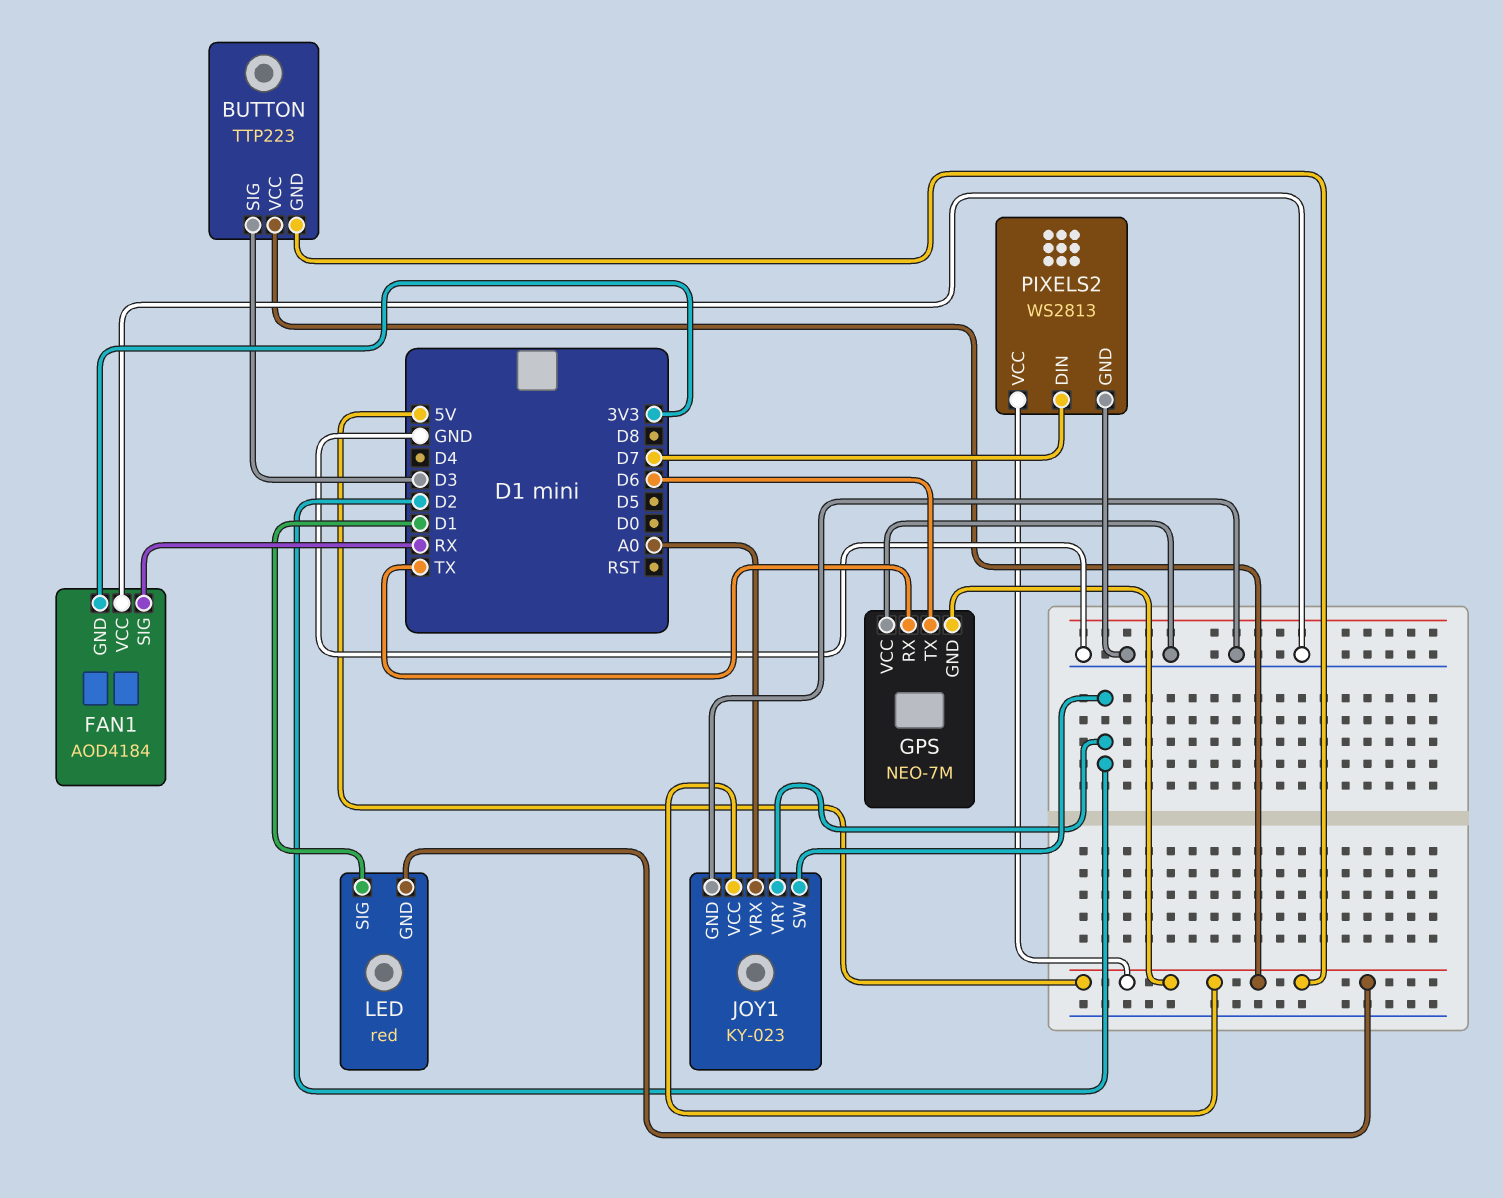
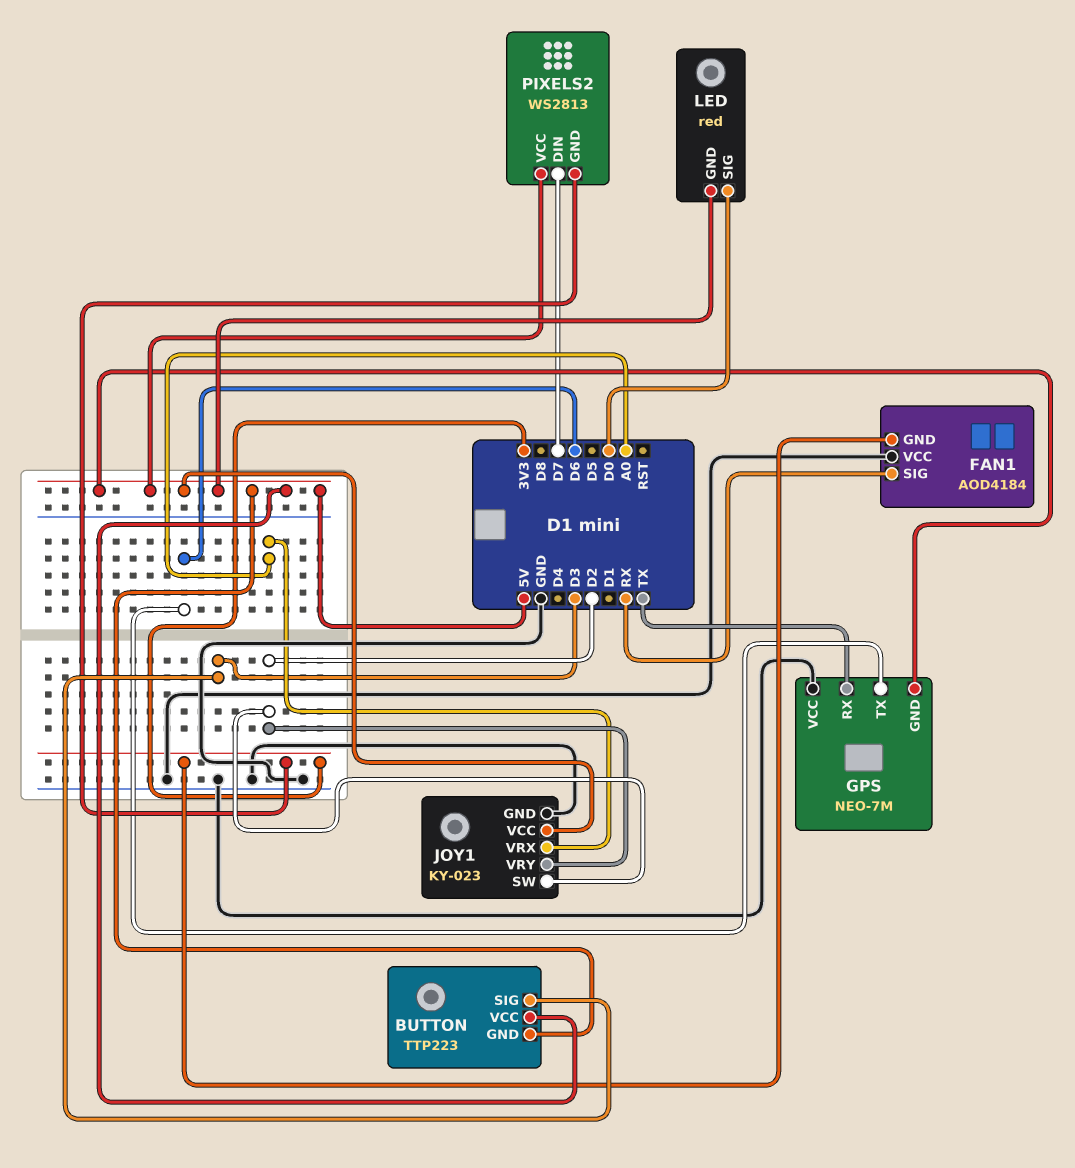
LED pin SIG: D1 -> D0
PIXELS2 pin GND: GND -> 3V3

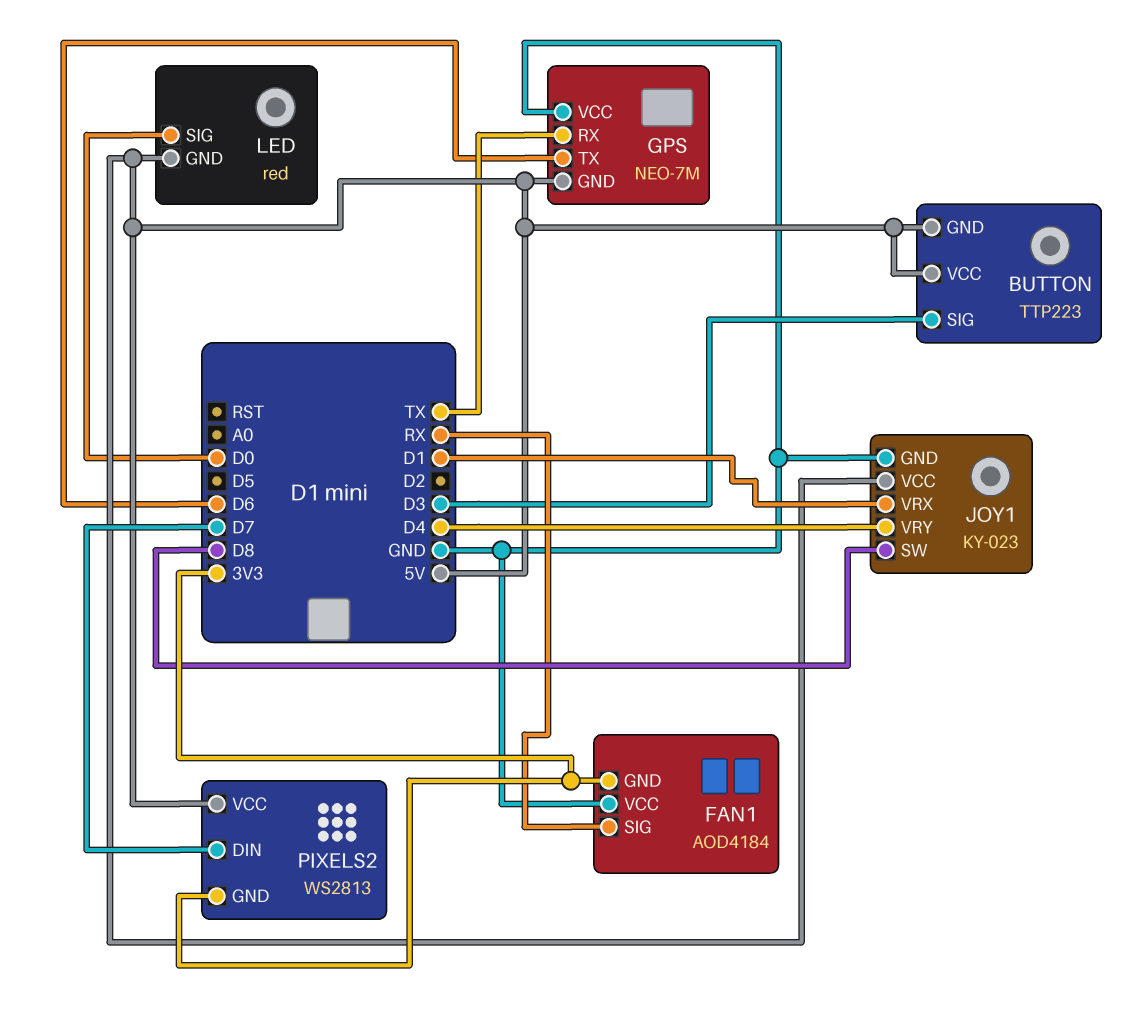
JOY1 pin SW: D2 -> D8
JOY1 pin VRX: A0 -> D1
JOY1 pin VRY: D2 -> D4

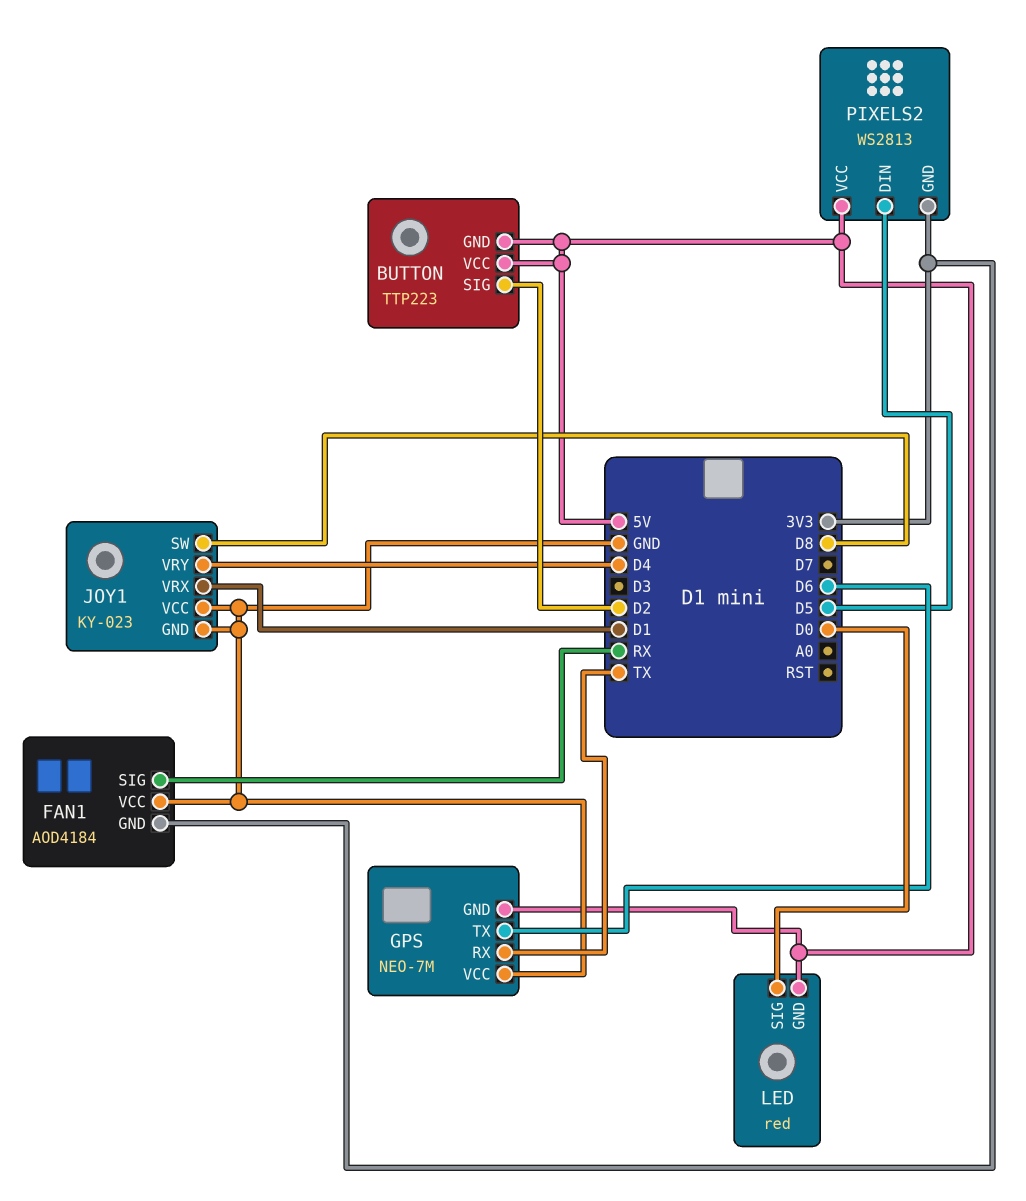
BUTTON pin SIG: D3 -> D2
JOY1 pin VCC: 5V -> GND
PIXELS2 pin DIN: D7 -> D5

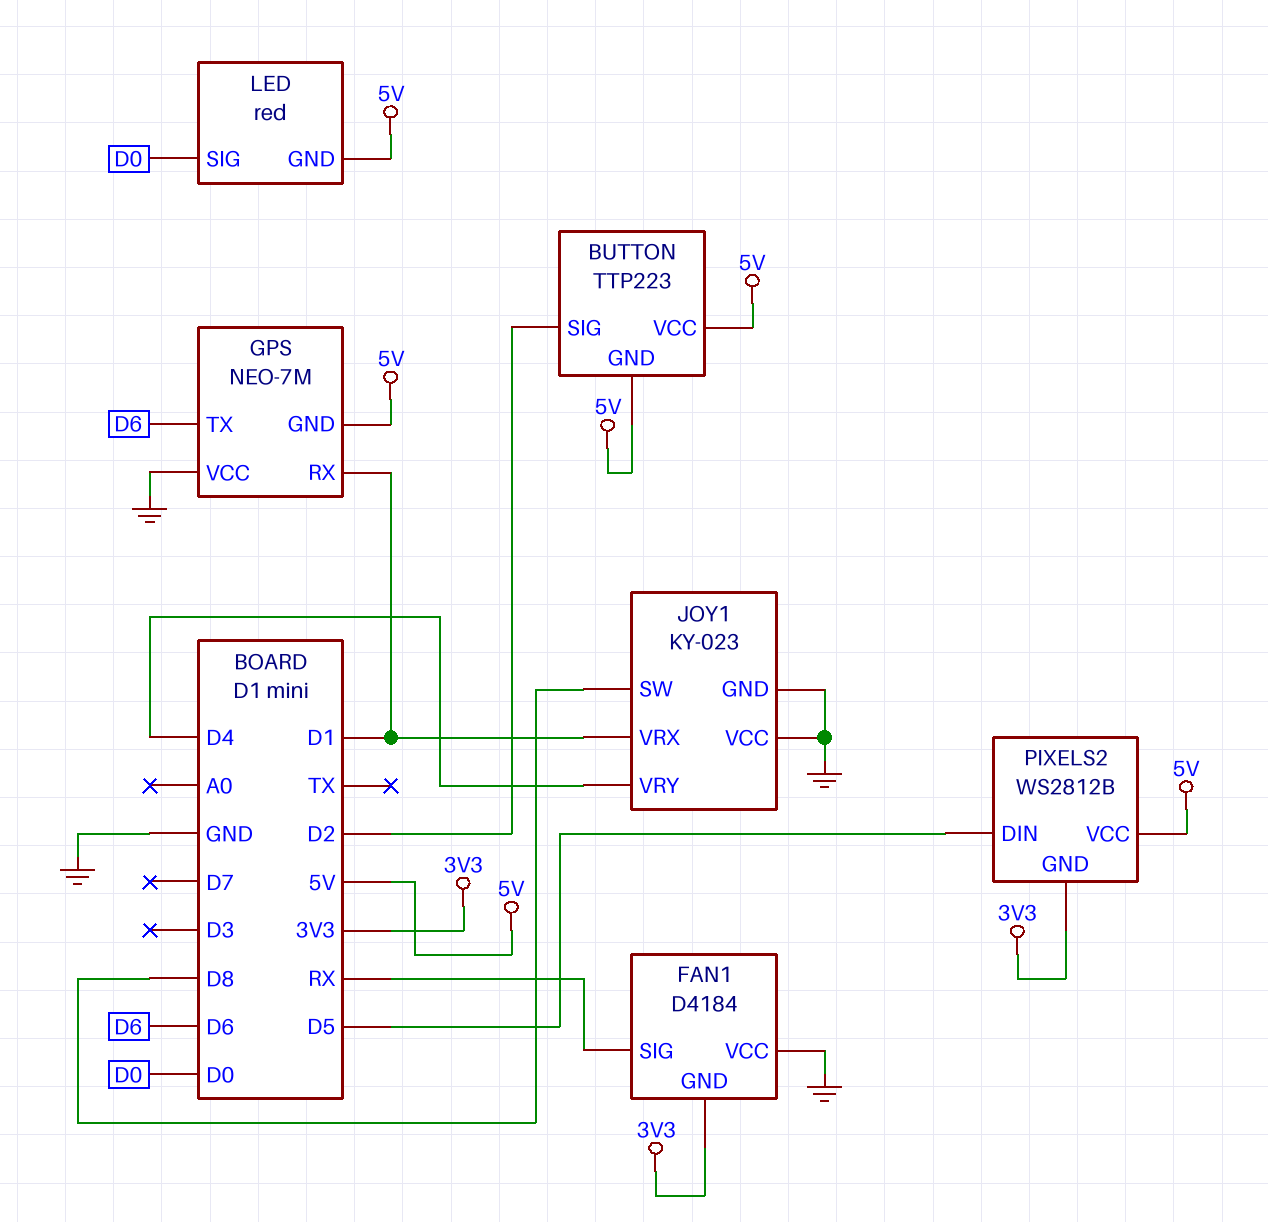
FAN1: AOD4184 -> D4184
GPS pin RX: TX -> D1
PIXELS2: WS2813 -> WS2812B

